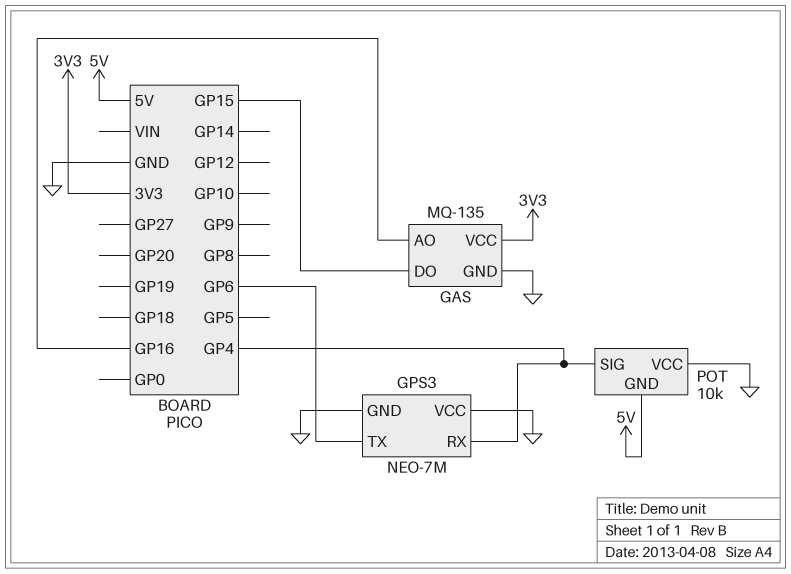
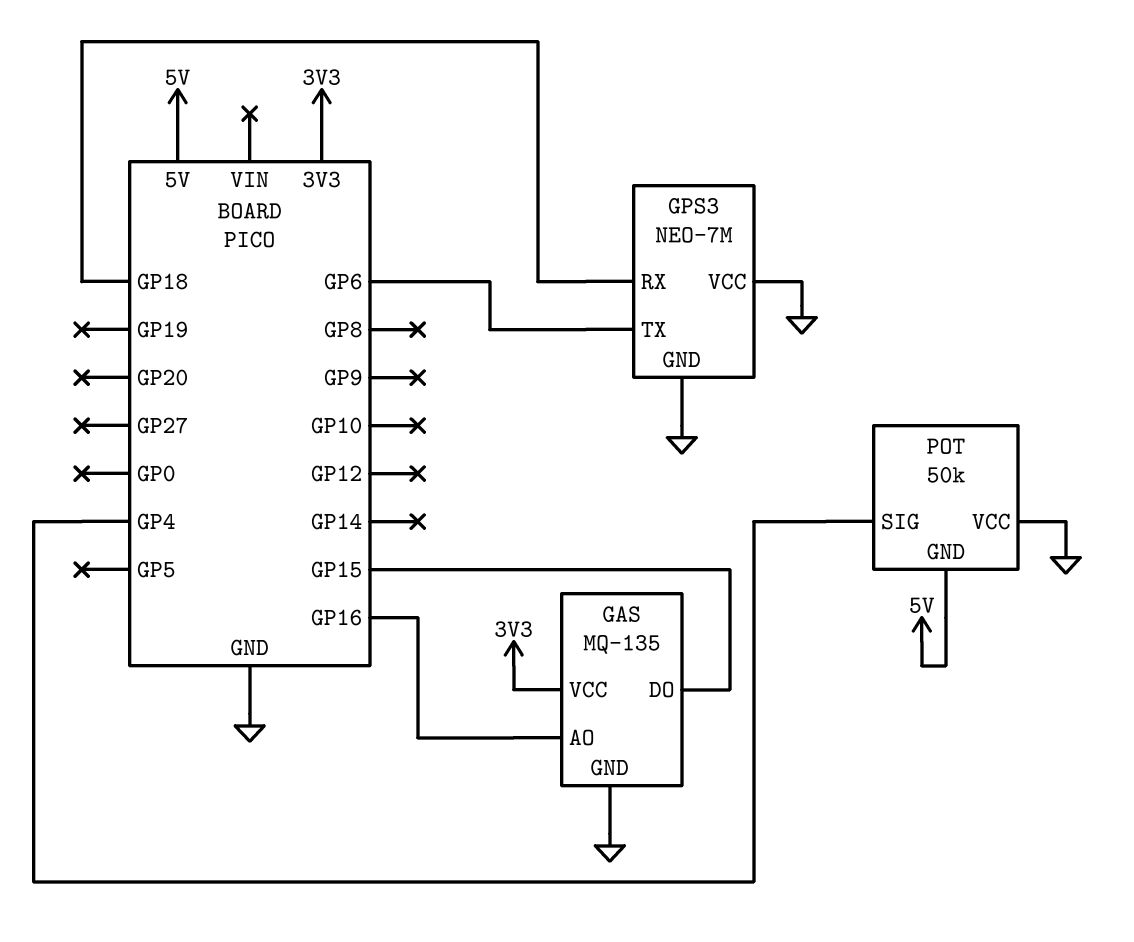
GPS3 pin RX: GP4 -> GP18
POT: 10k -> 50k

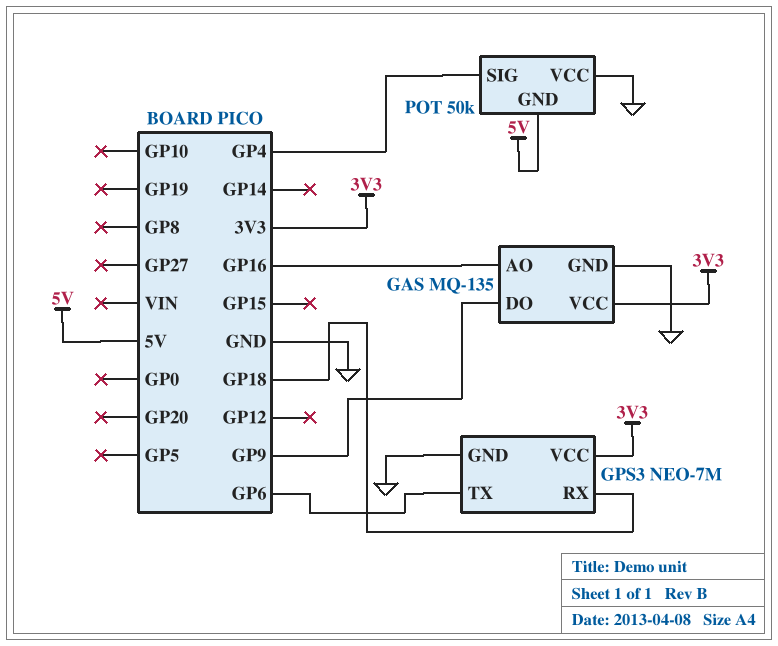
GAS pin DO: GP15 -> GP9
GPS3 pin VCC: GND -> 3V3

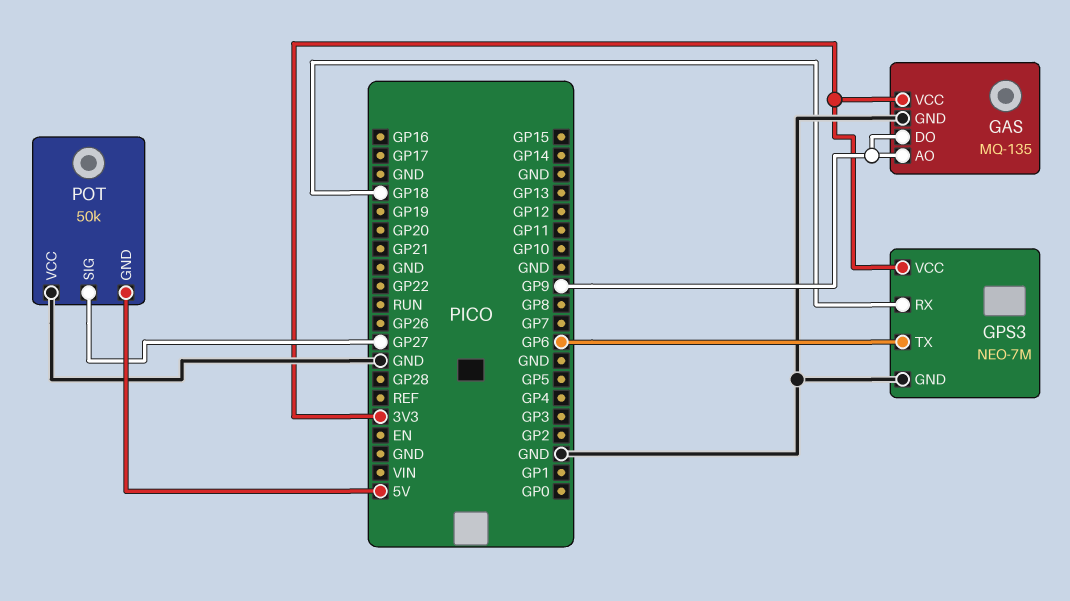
GAS pin AO: GP16 -> GP9
POT pin SIG: GP4 -> GP27

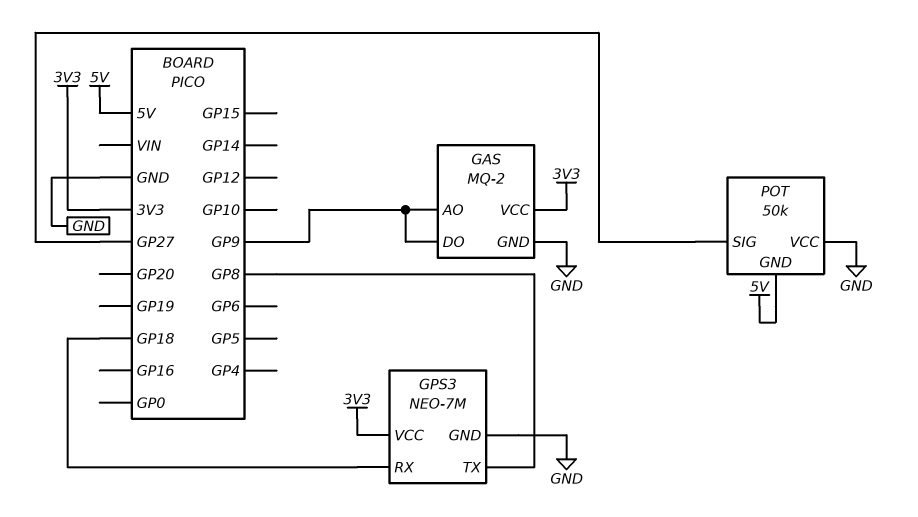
GAS: MQ-135 -> MQ-2
GPS3 pin TX: GP6 -> GP8

